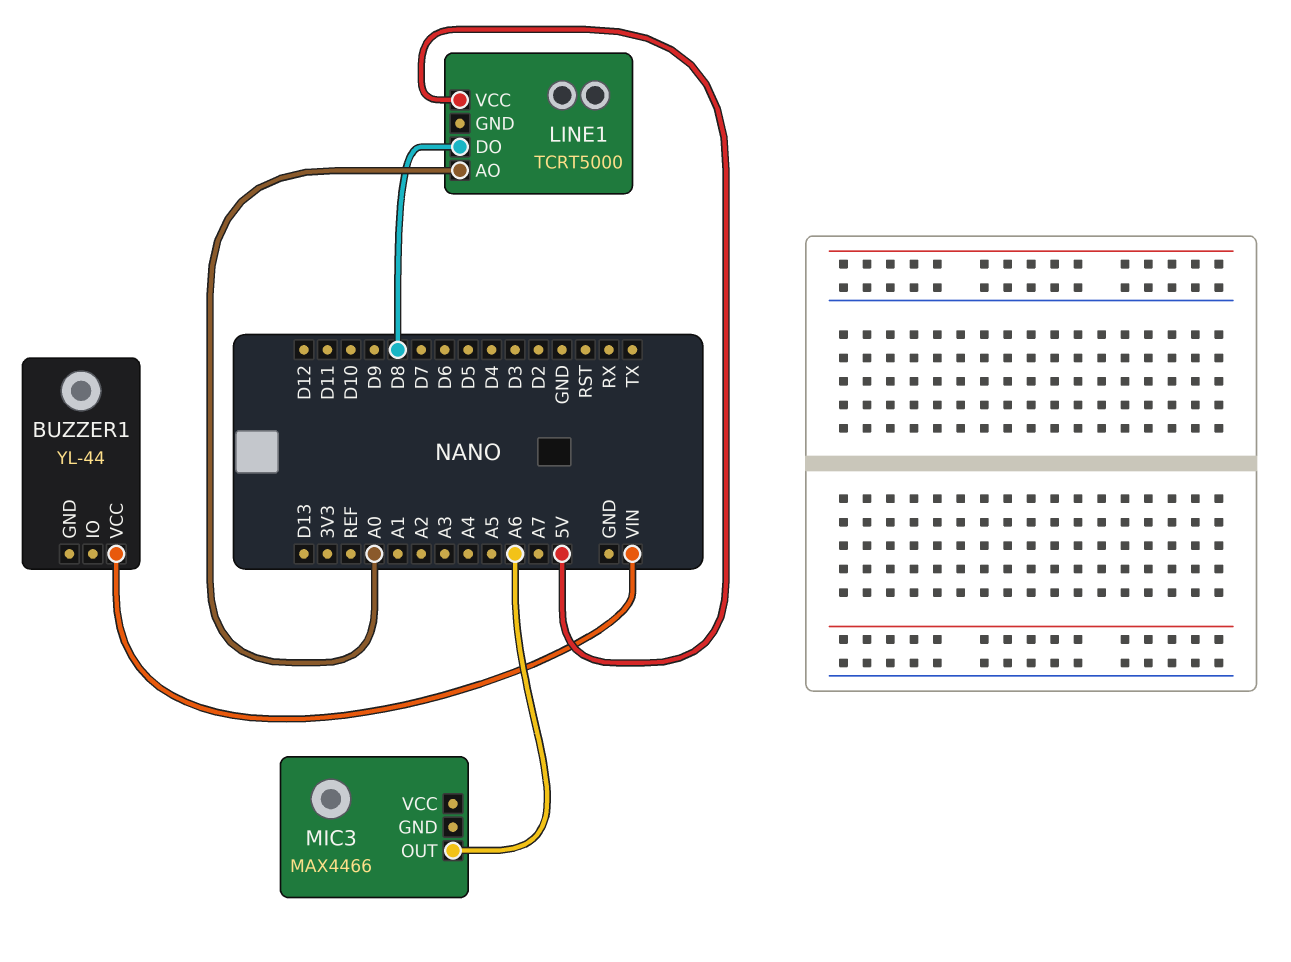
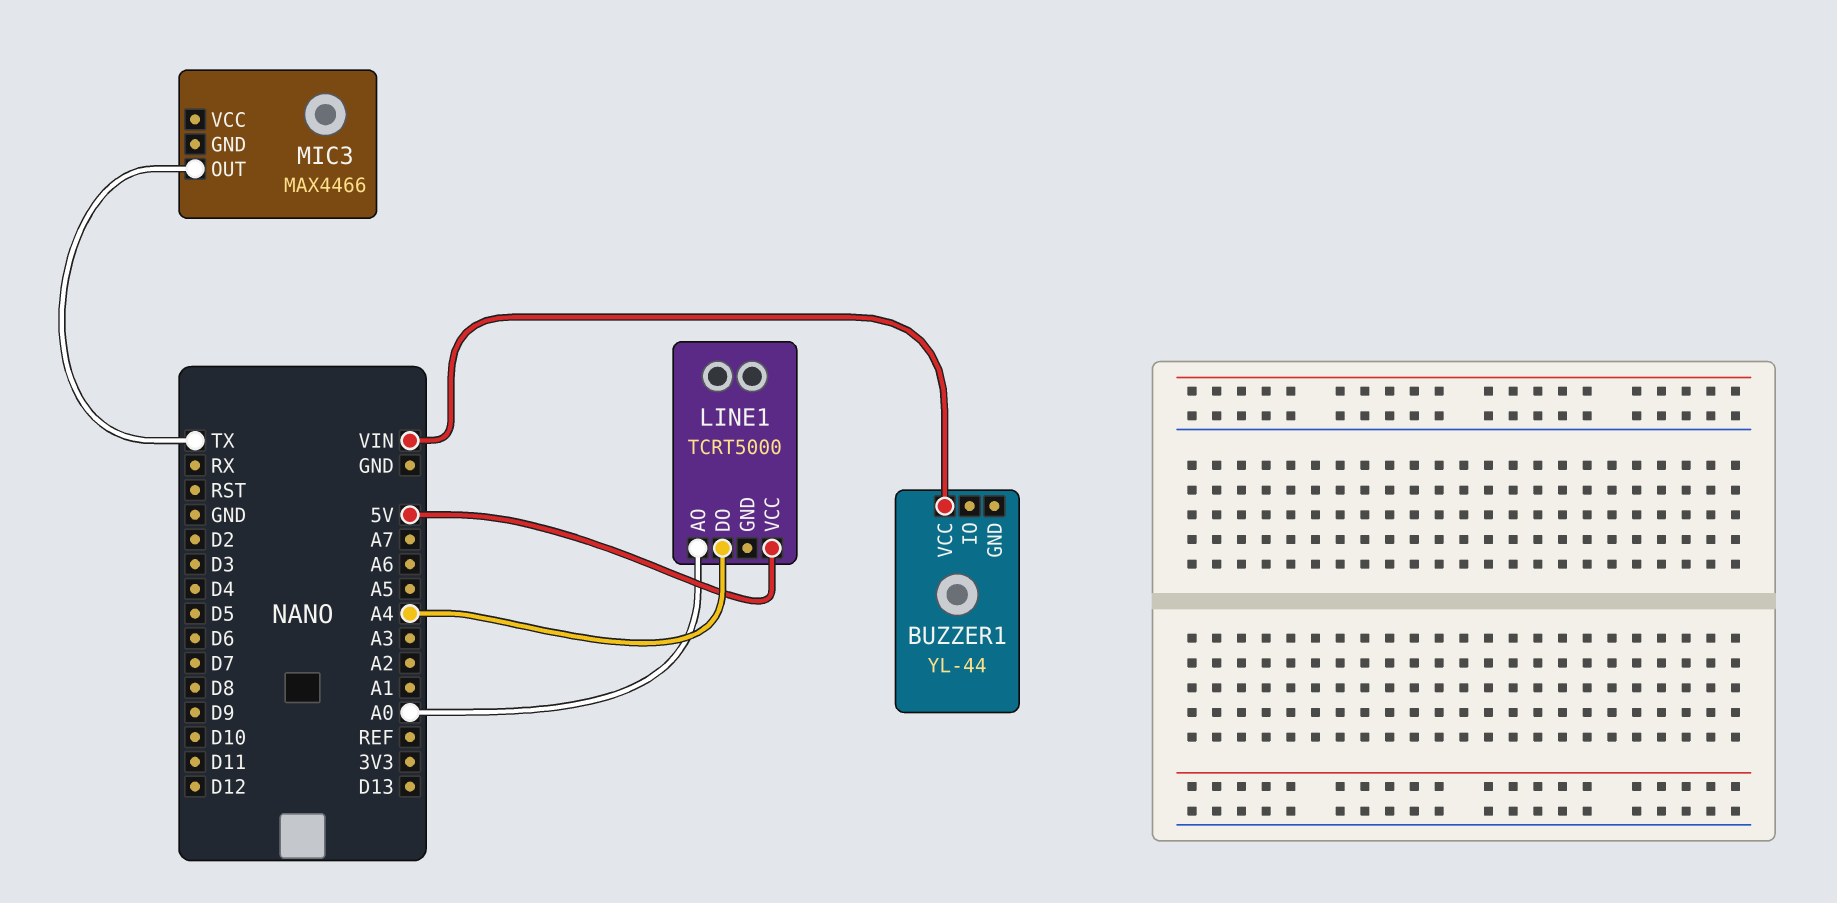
LINE1 pin DO: D8 -> A4
MIC3 pin OUT: A6 -> TX

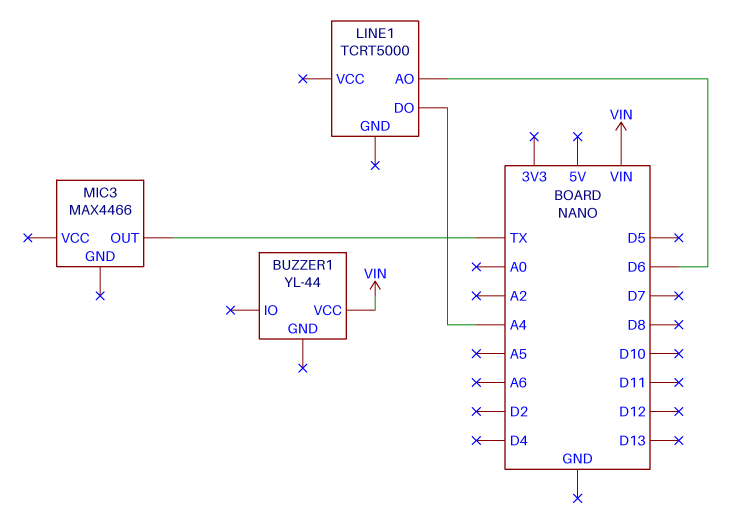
LINE1 pin AO: A0 -> D6
LINE1 pin VCC: 5V -> none

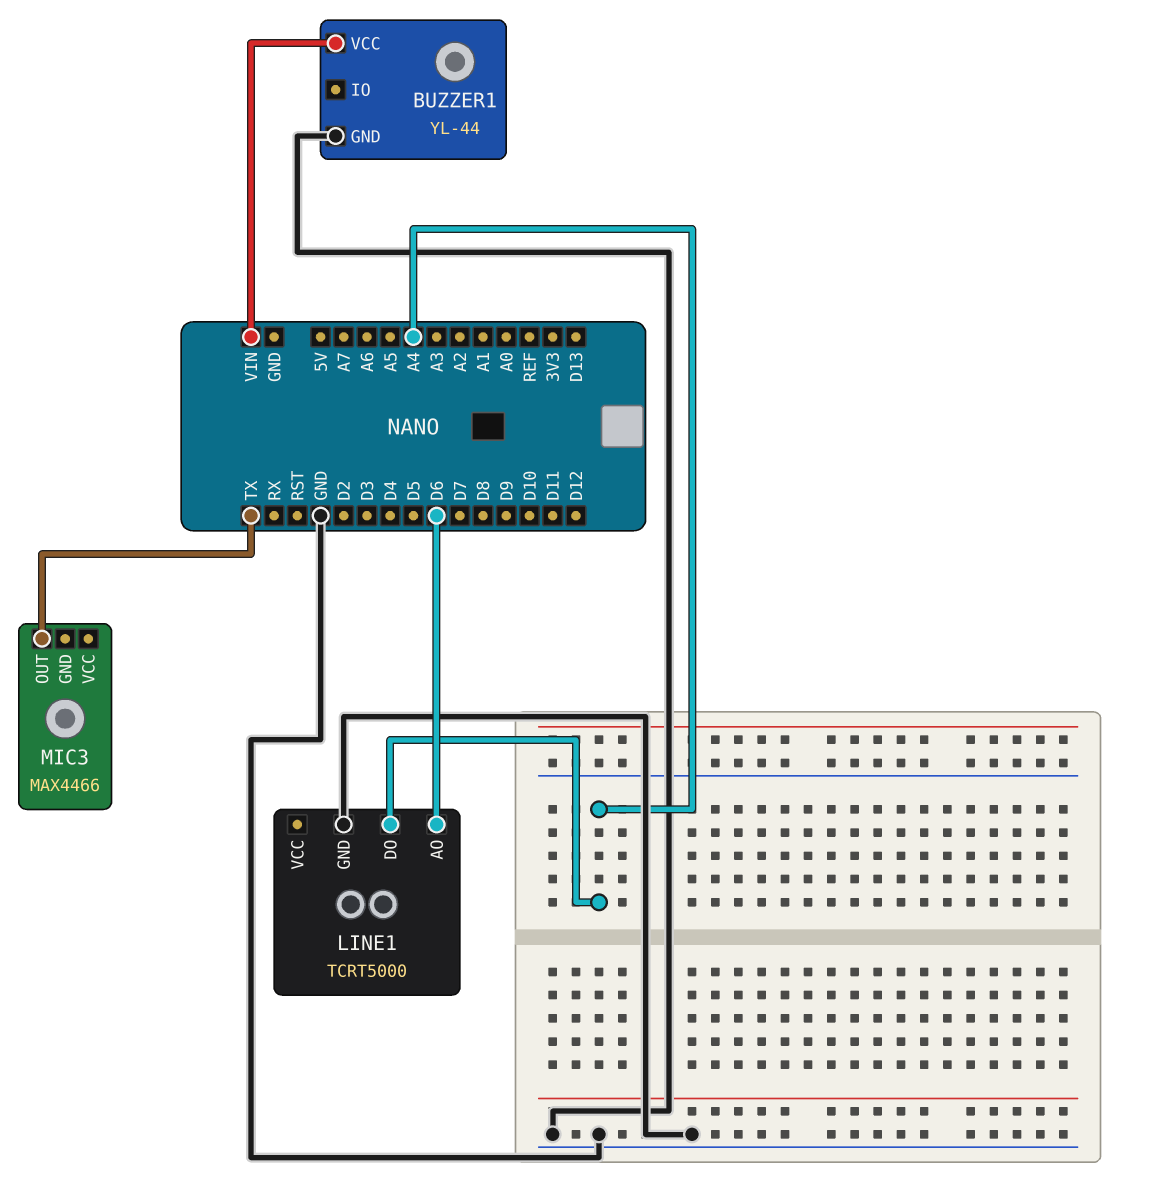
BUZZER1 pin GND: none -> GND
LINE1 pin GND: none -> GND

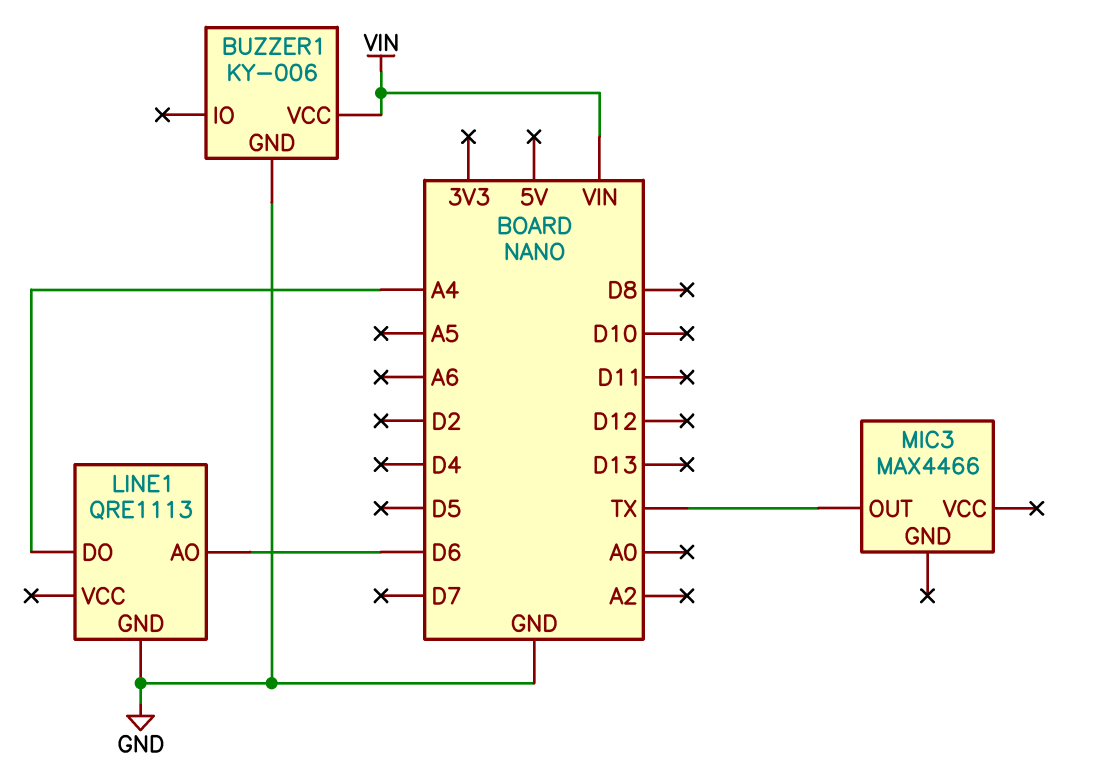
BUZZER1: YL-44 -> KY-006
LINE1: TCRT5000 -> QRE1113

